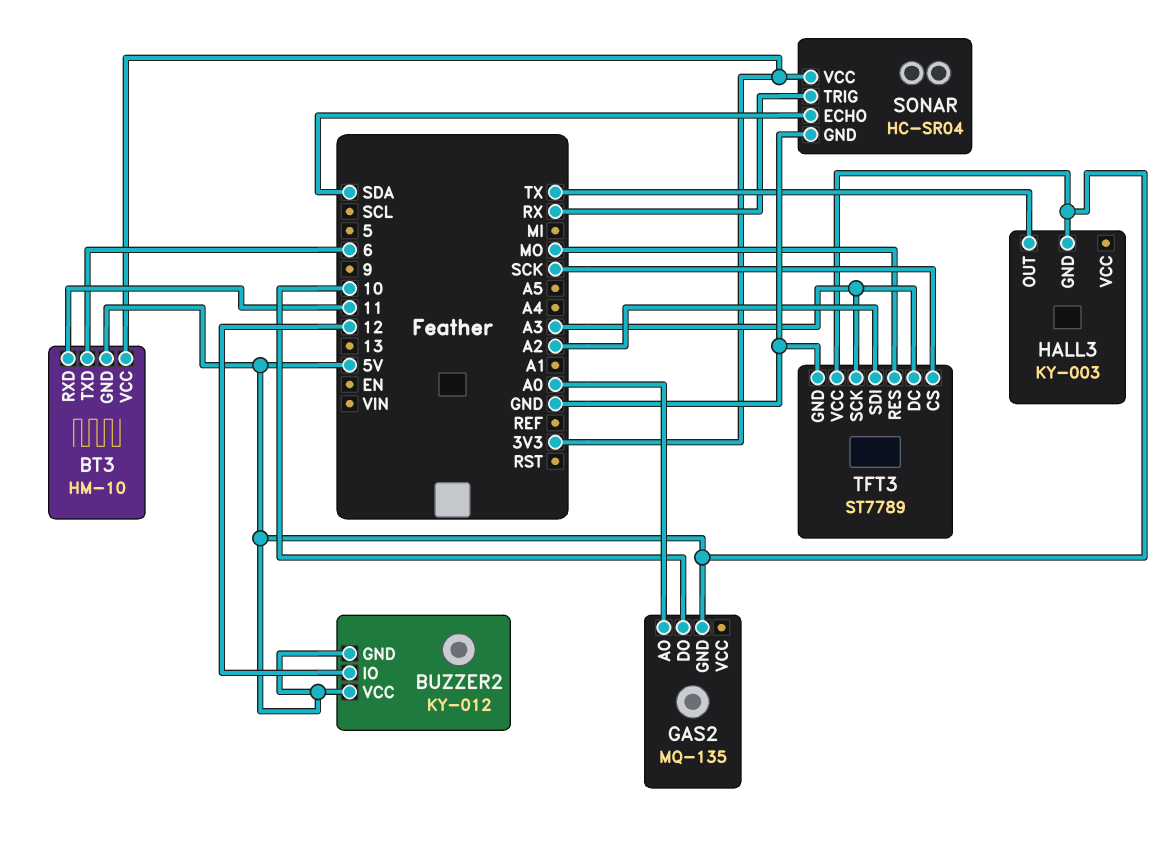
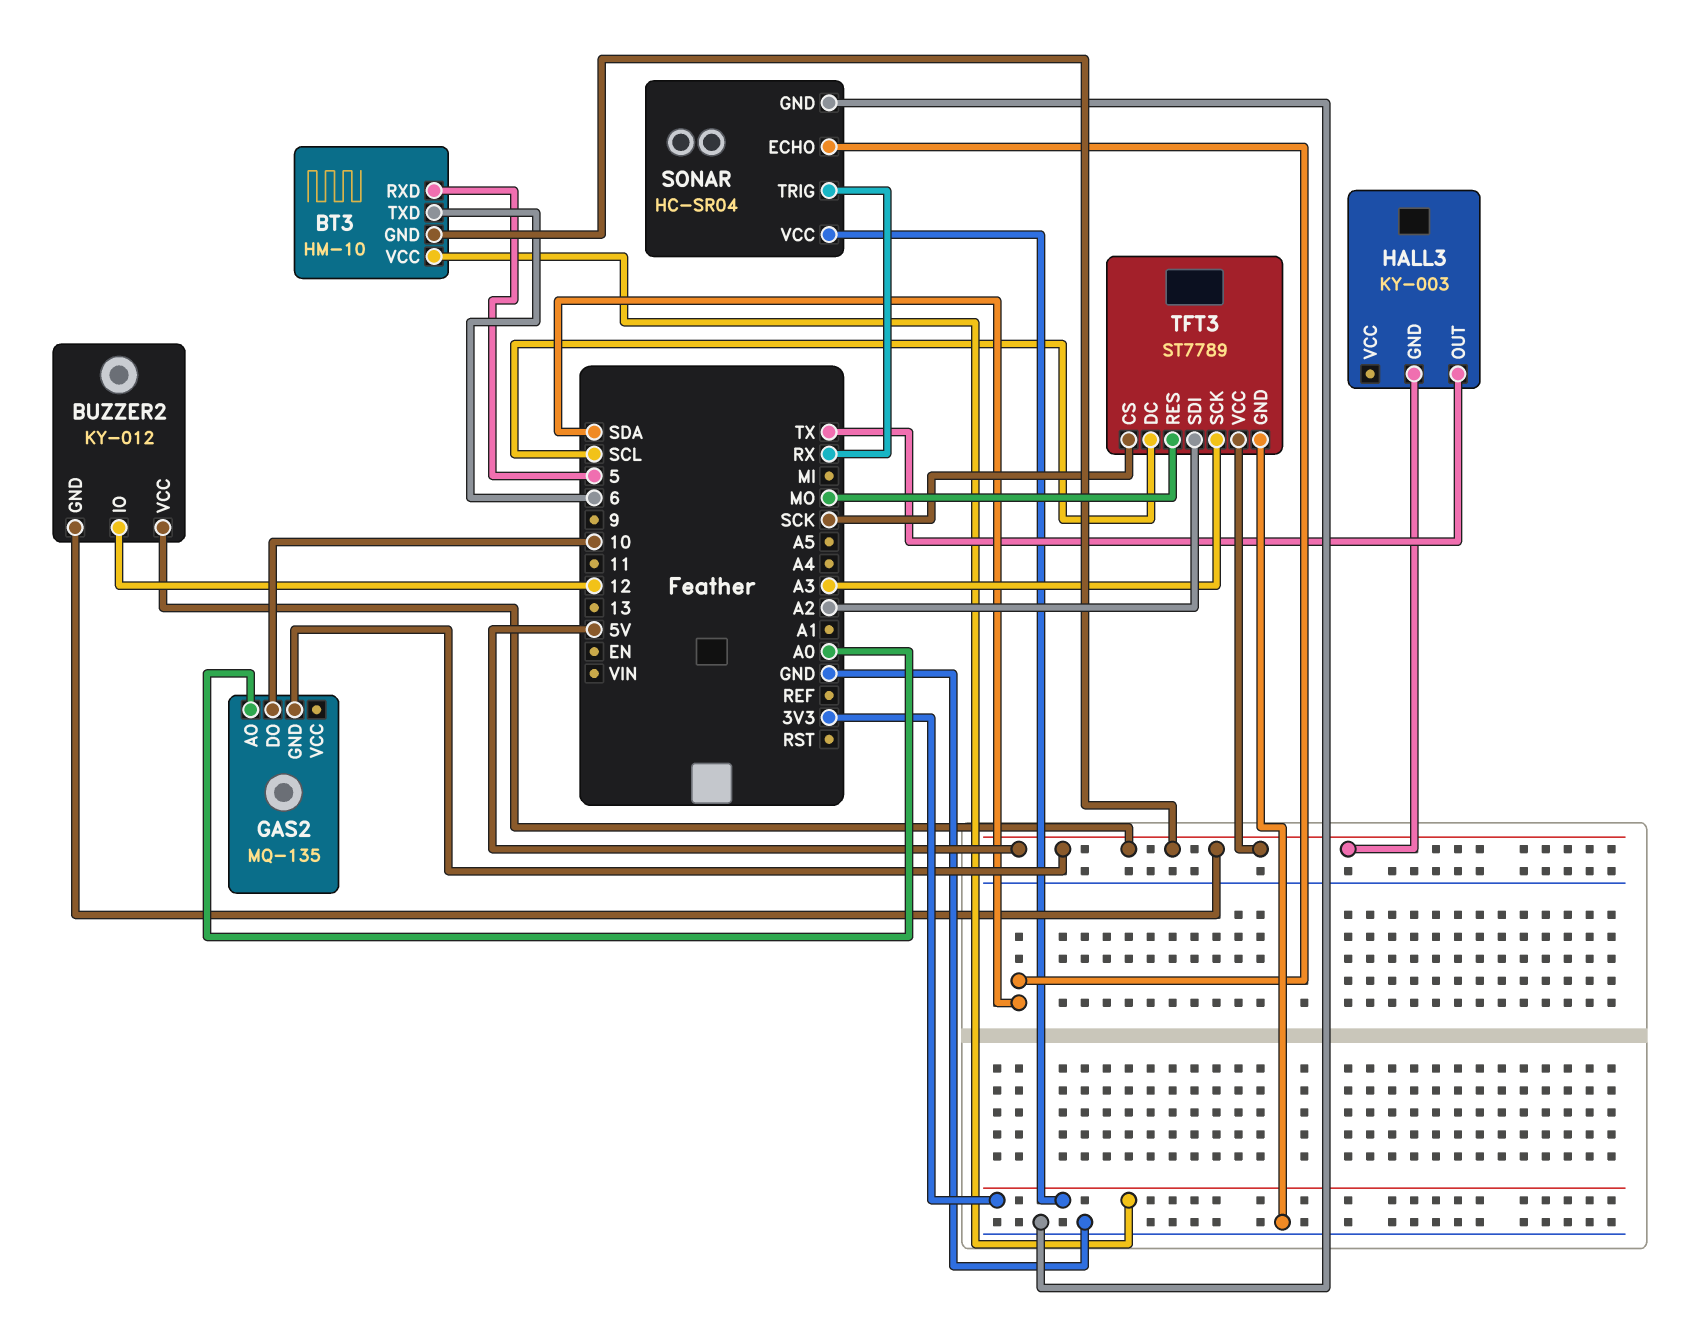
BT3 pin RXD: 11 -> 5
TFT3 pin DC: A3 -> SCL

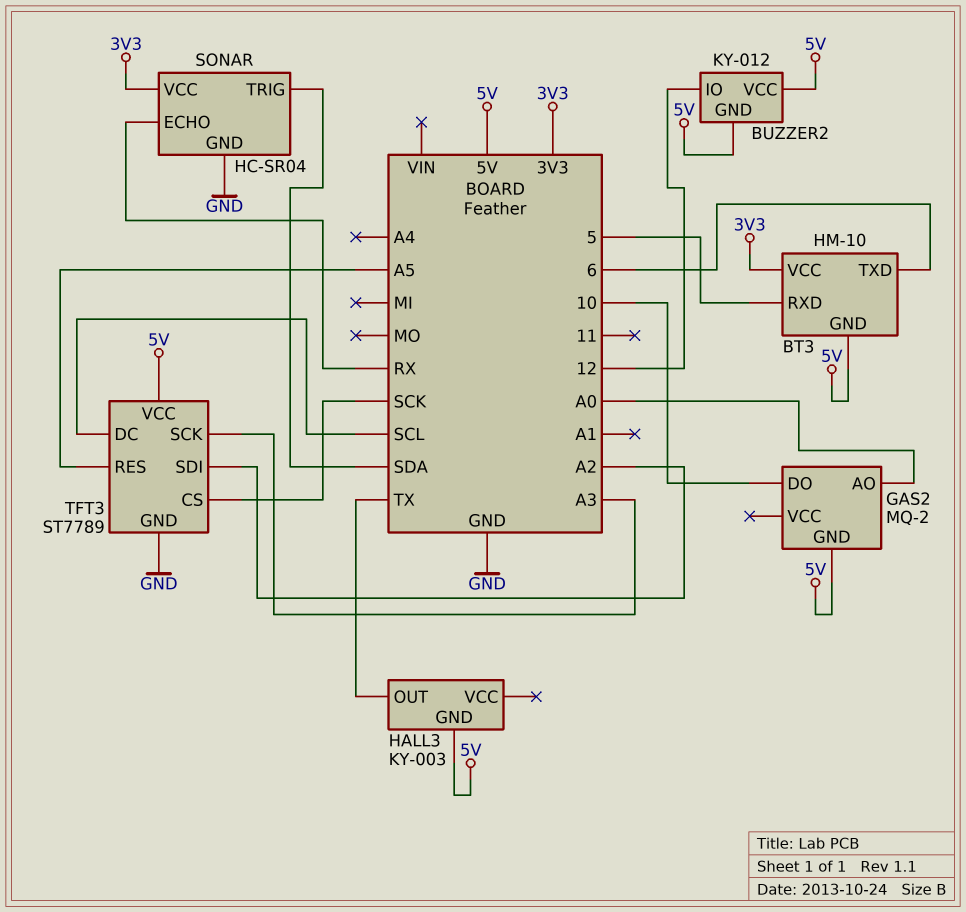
GAS2: MQ-135 -> MQ-2
SONAR pin ECHO: SDA -> RX
SONAR pin TRIG: RX -> SDA
TFT3 pin RES: MO -> A5

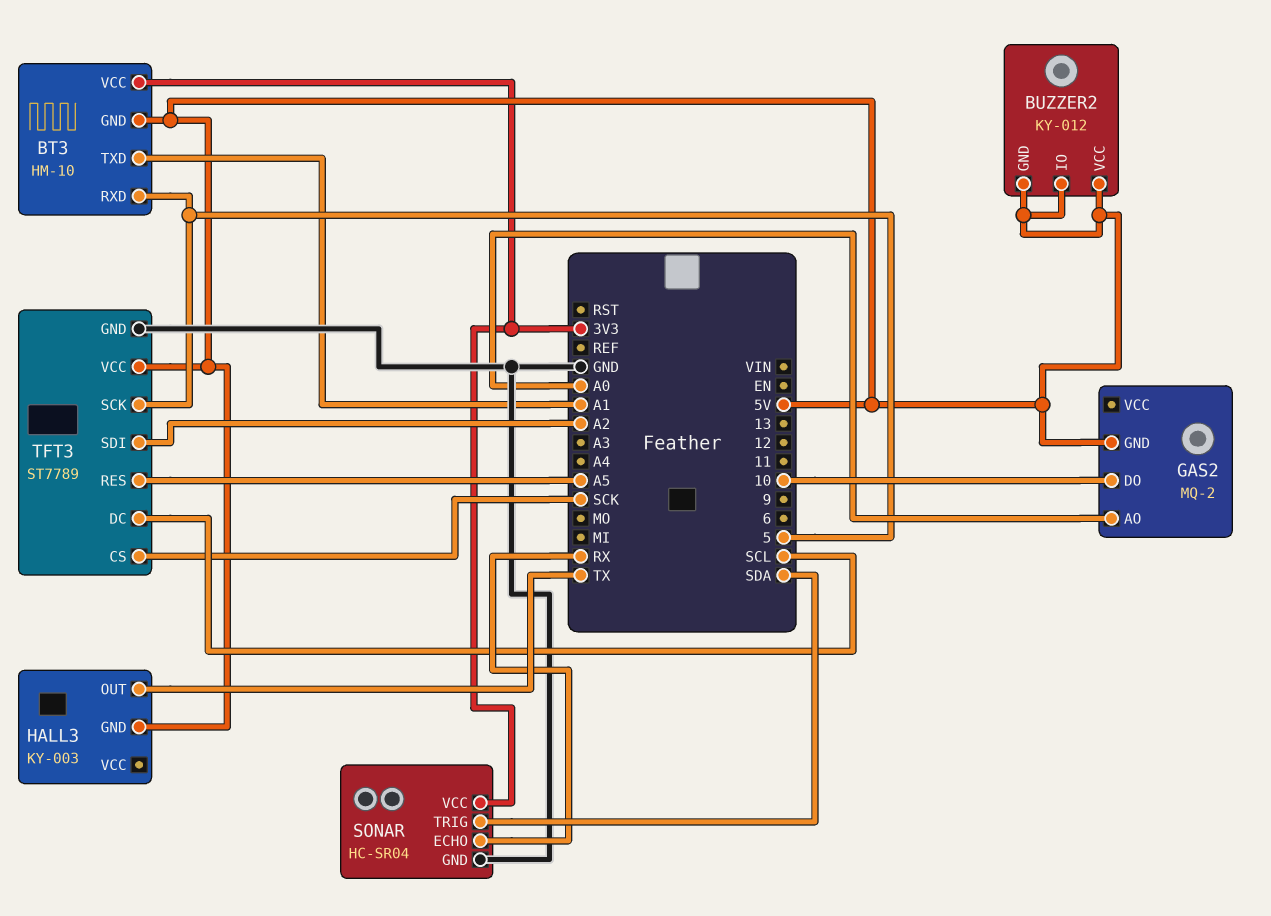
BT3 pin TXD: 6 -> A1
BUZZER2 pin IO: 12 -> 5V
TFT3 pin SCK: A3 -> 5

